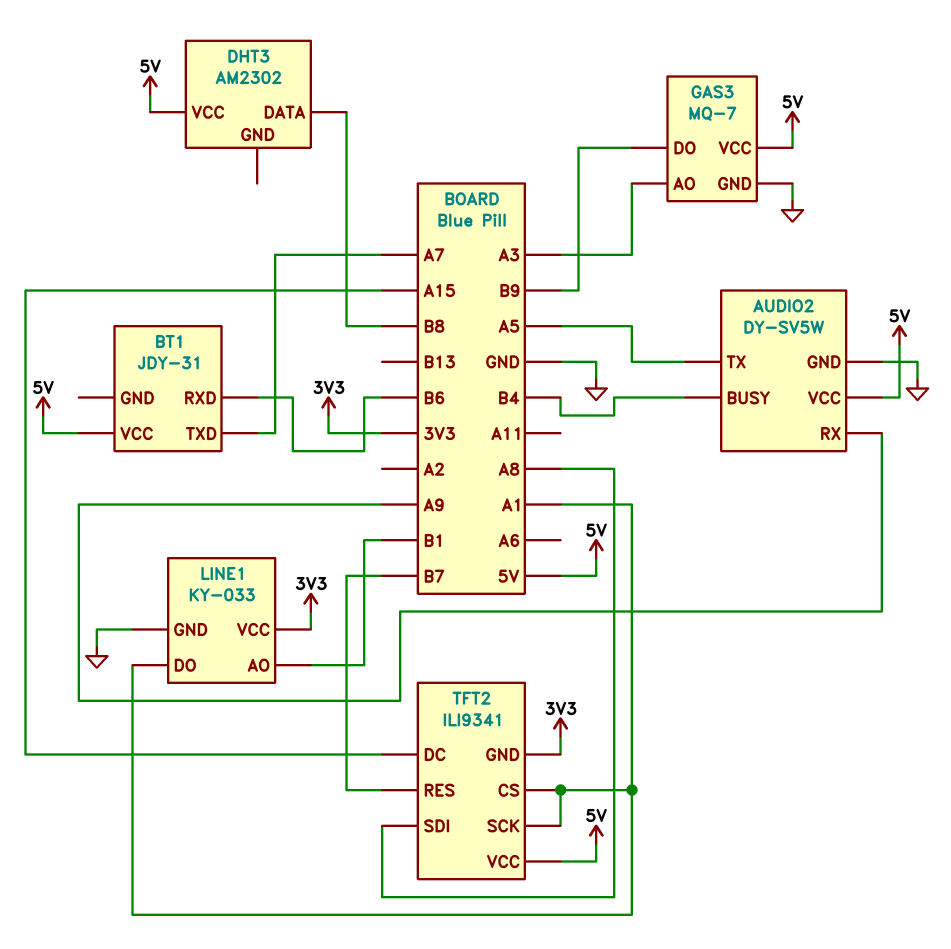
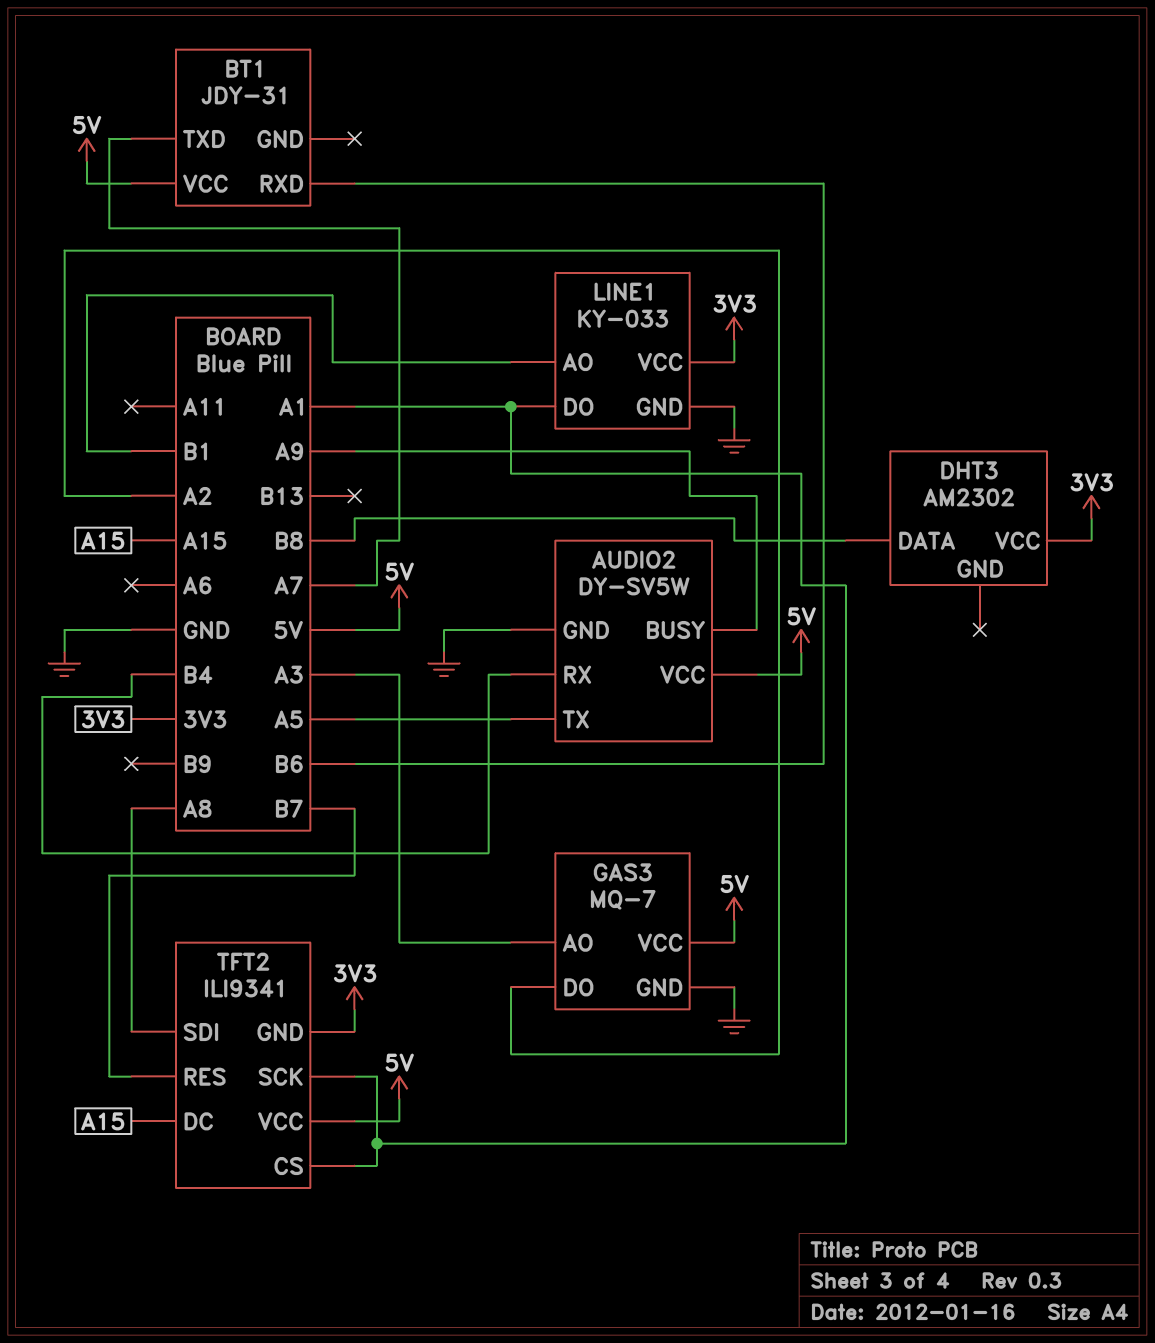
AUDIO2 pin BUSY: B4 -> A9
AUDIO2 pin RX: A9 -> B4
DHT3 pin VCC: 5V -> 3V3
GAS3 pin DO: B9 -> A2

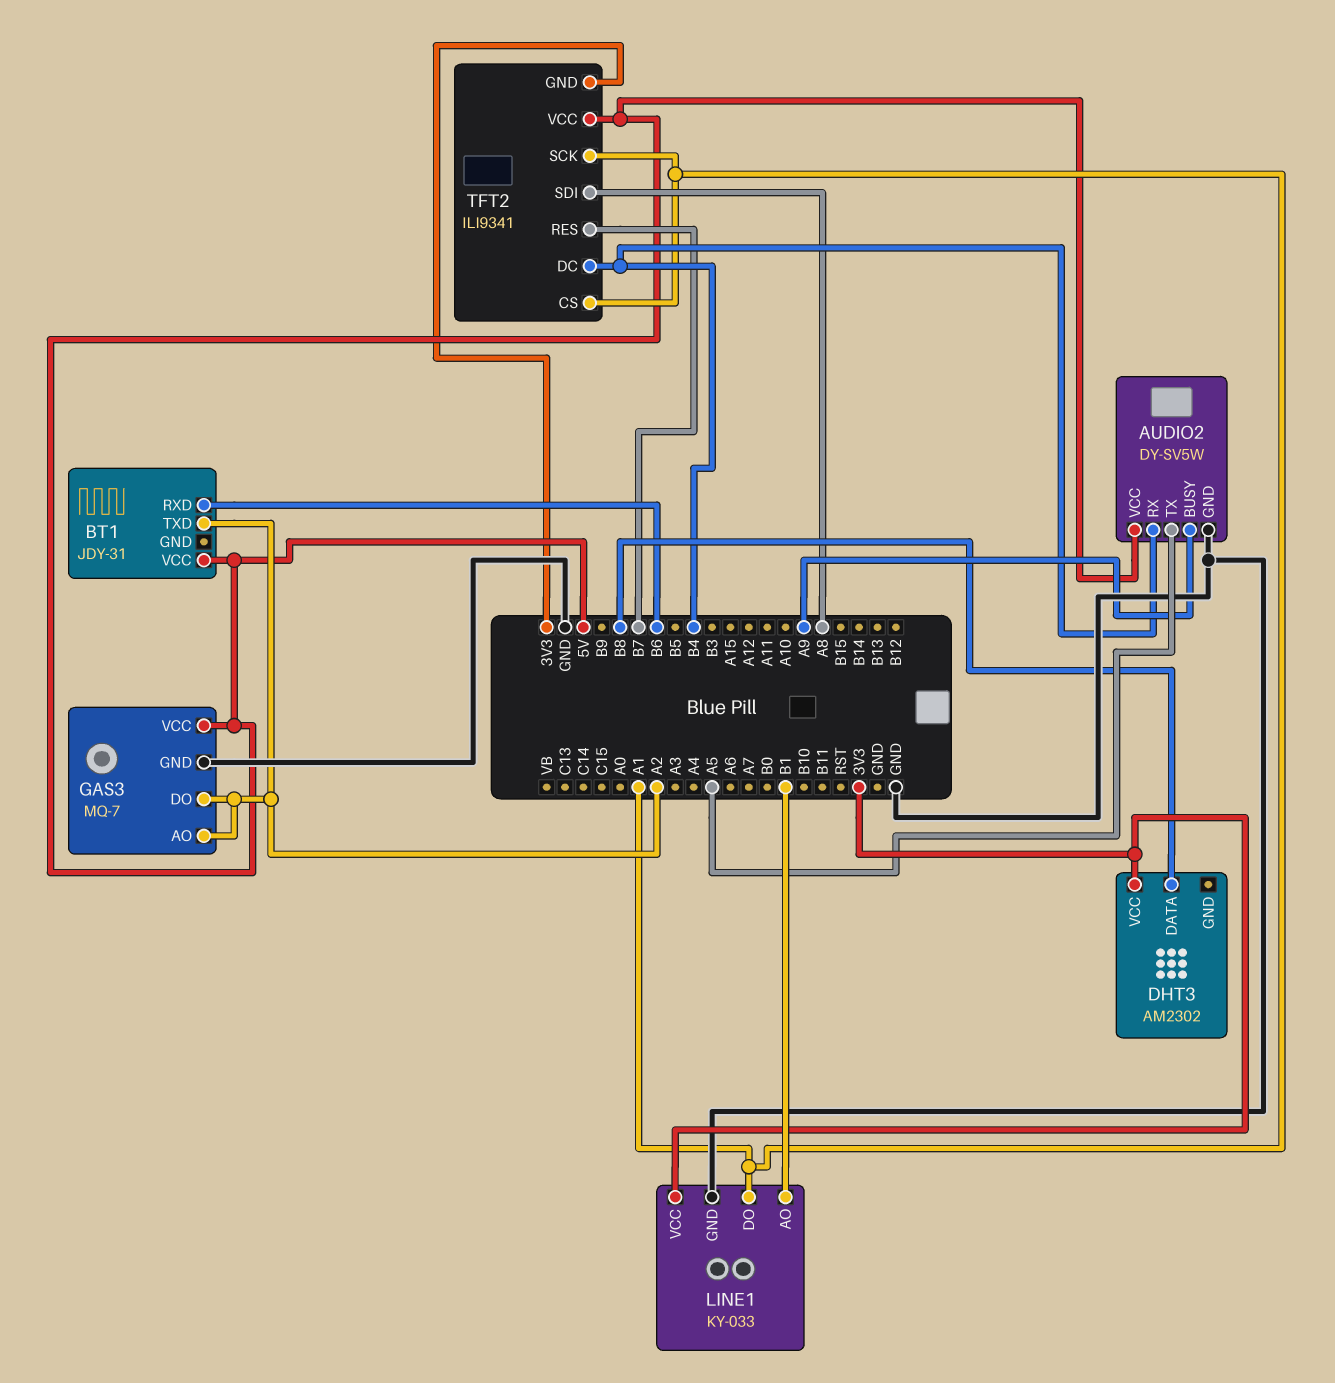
BT1 pin TXD: A7 -> A2
GAS3 pin AO: A3 -> A2
TFT2 pin DC: A15 -> B4

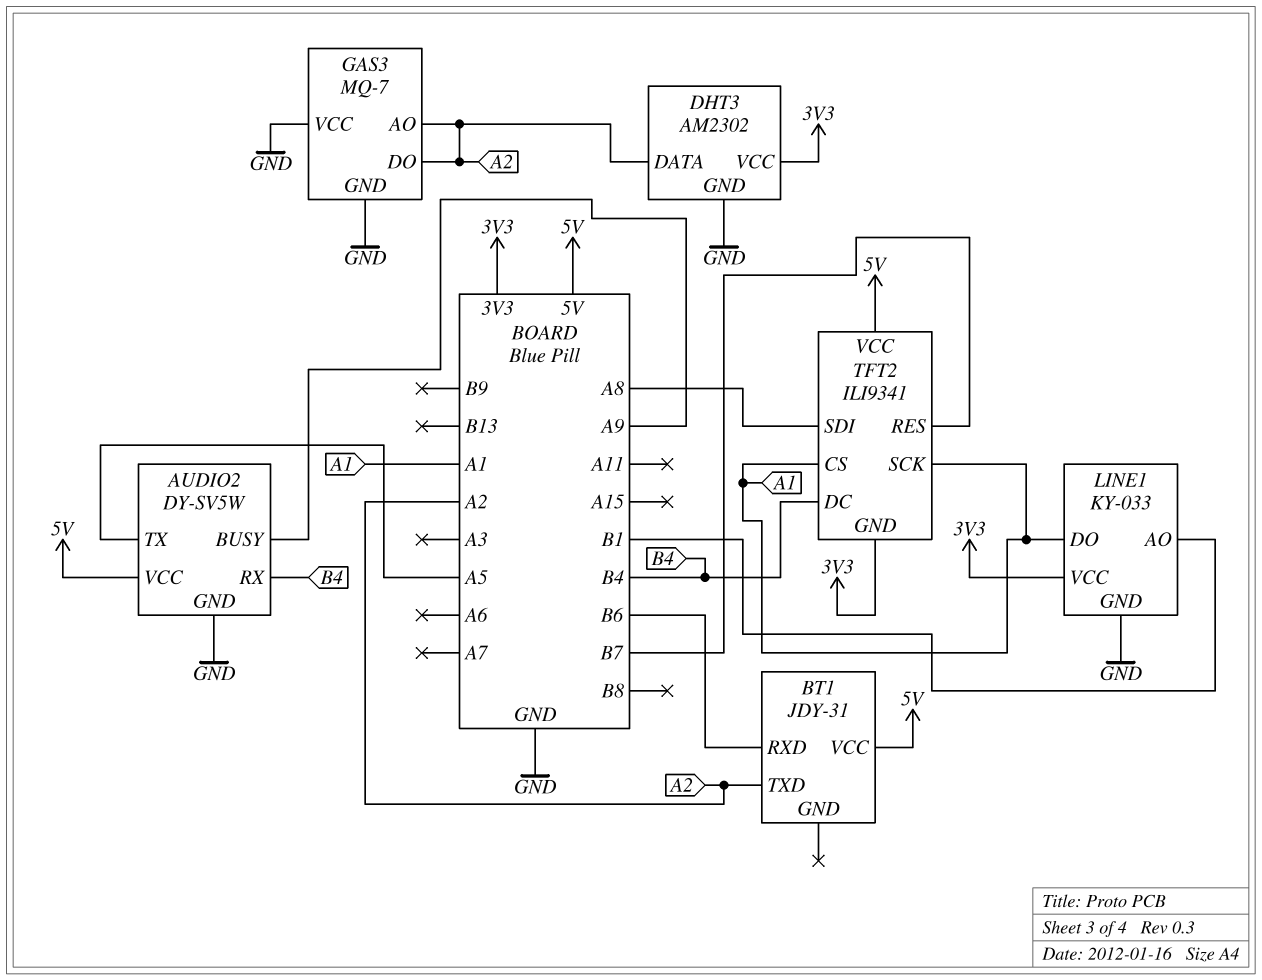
DHT3 pin DATA: B8 -> A2
DHT3 pin GND: none -> GND
GAS3 pin VCC: 5V -> GND

